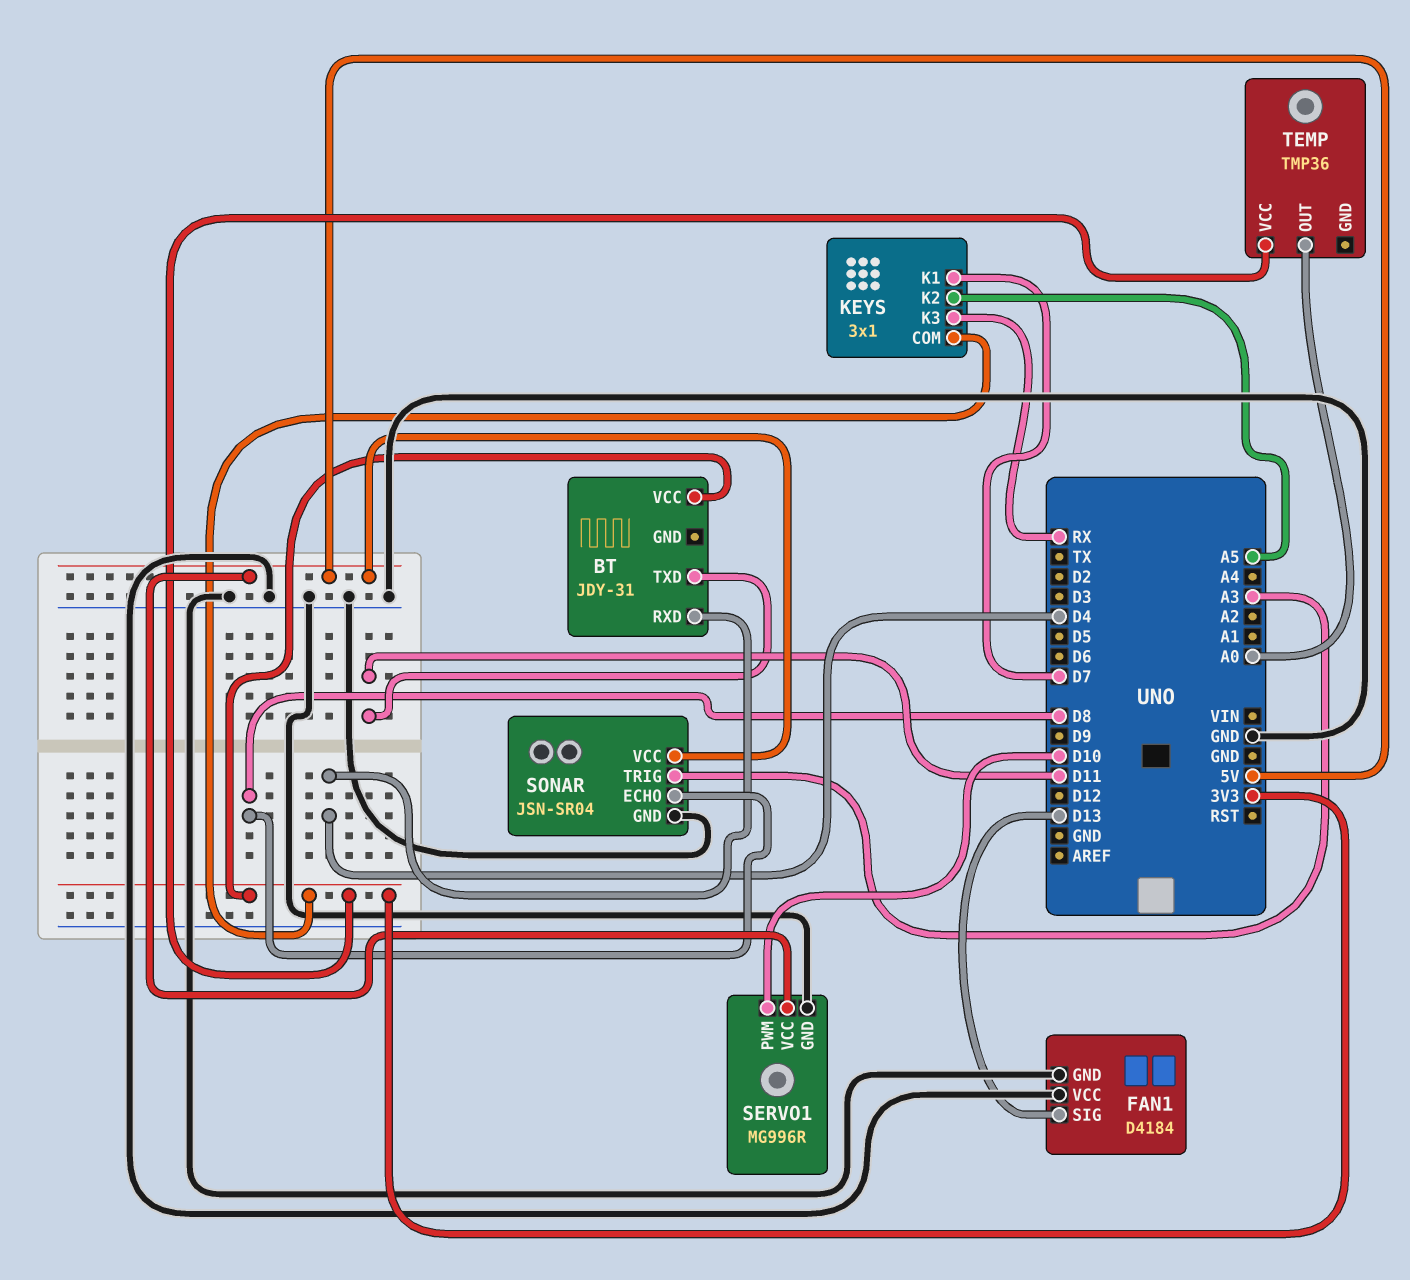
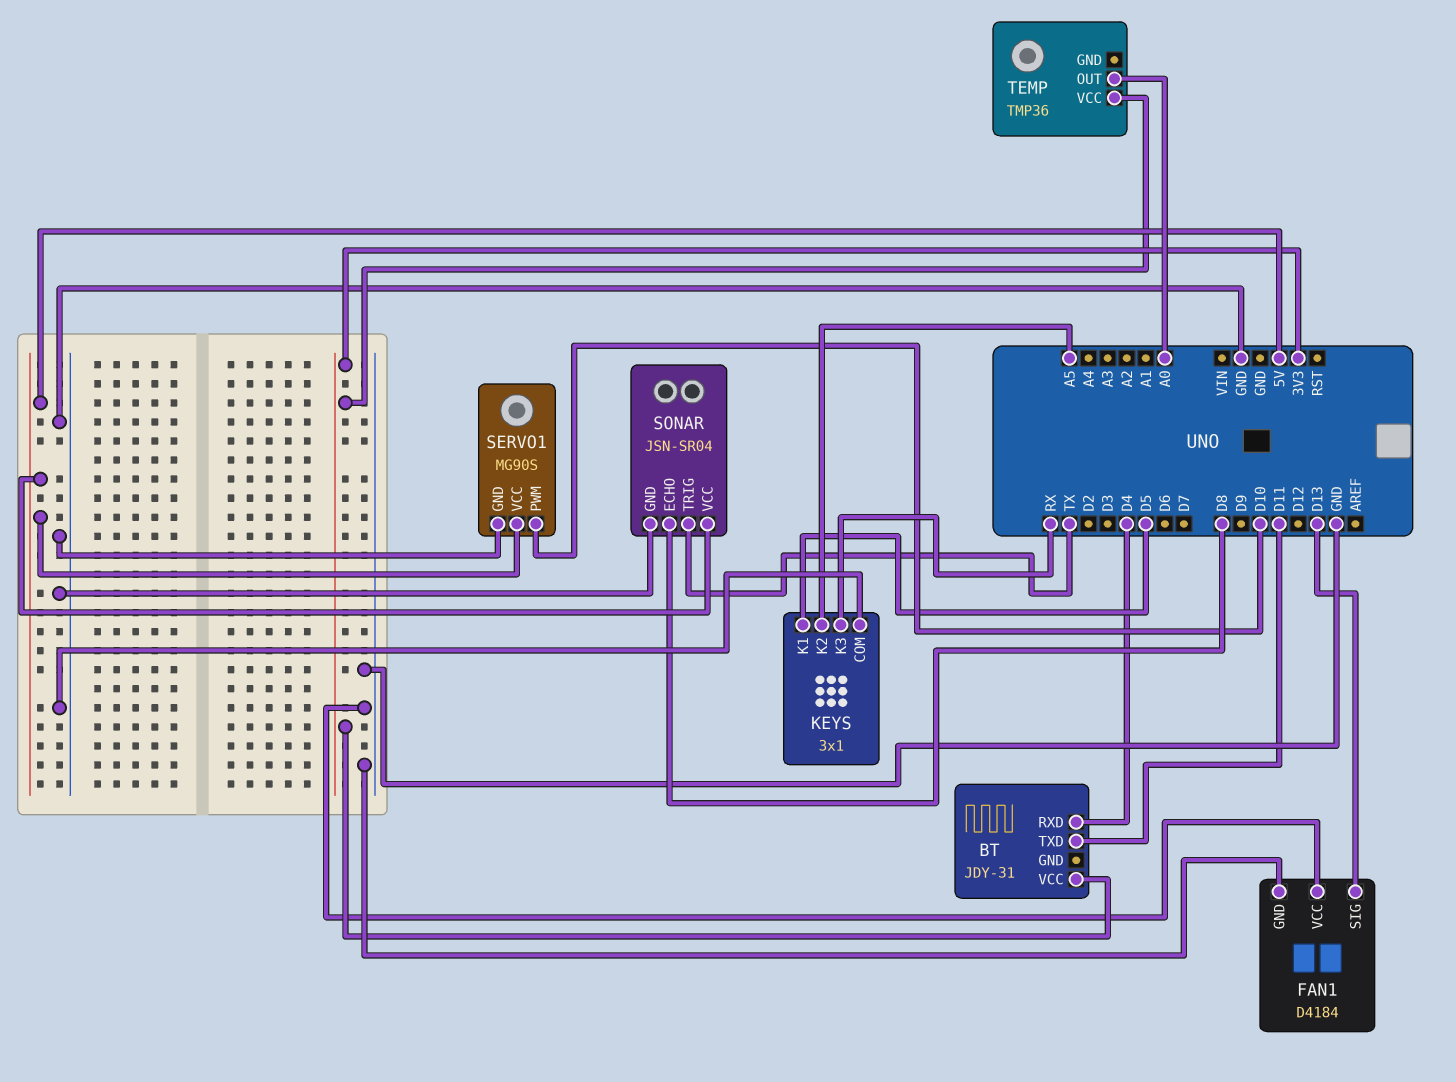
KEYS pin COM: 3V3 -> GND
KEYS pin K1: D7 -> D5
SERVO1: MG996R -> MG90S
SONAR pin TRIG: A3 -> TX

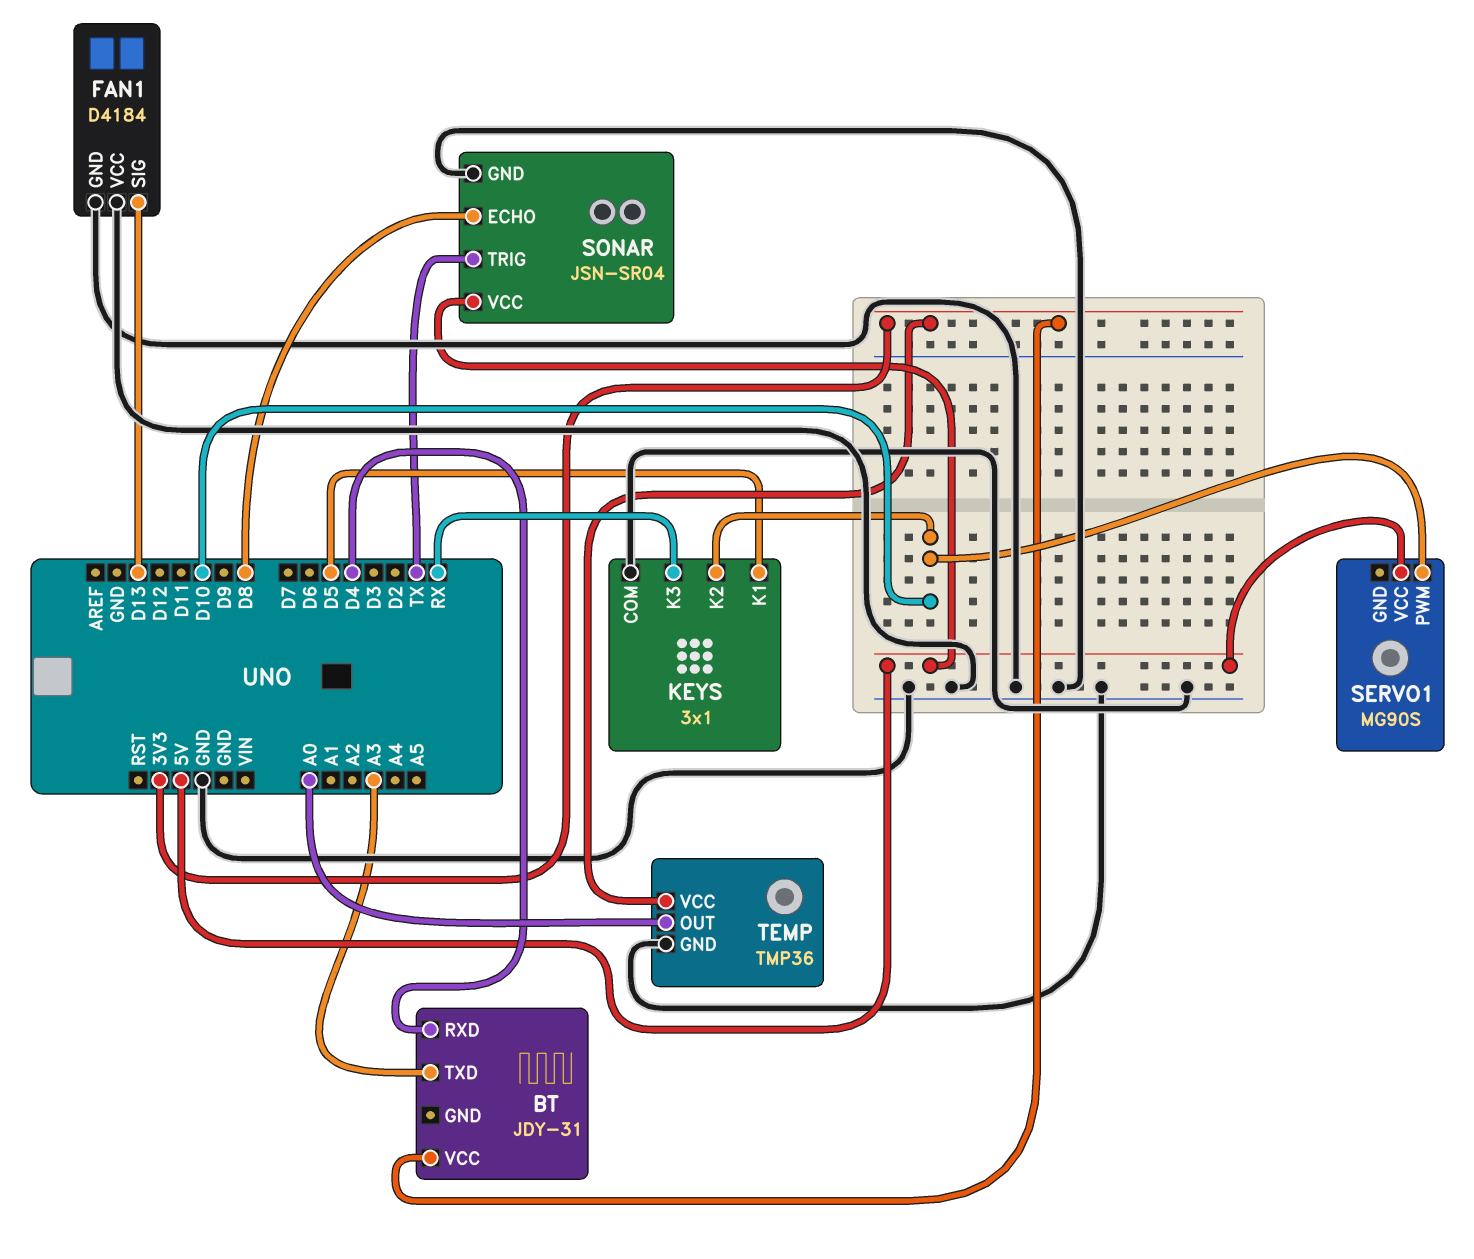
BT pin TXD: D11 -> A3
KEYS pin K2: A5 -> D10
SERVO1 pin GND: GND -> none
TEMP pin GND: none -> GND

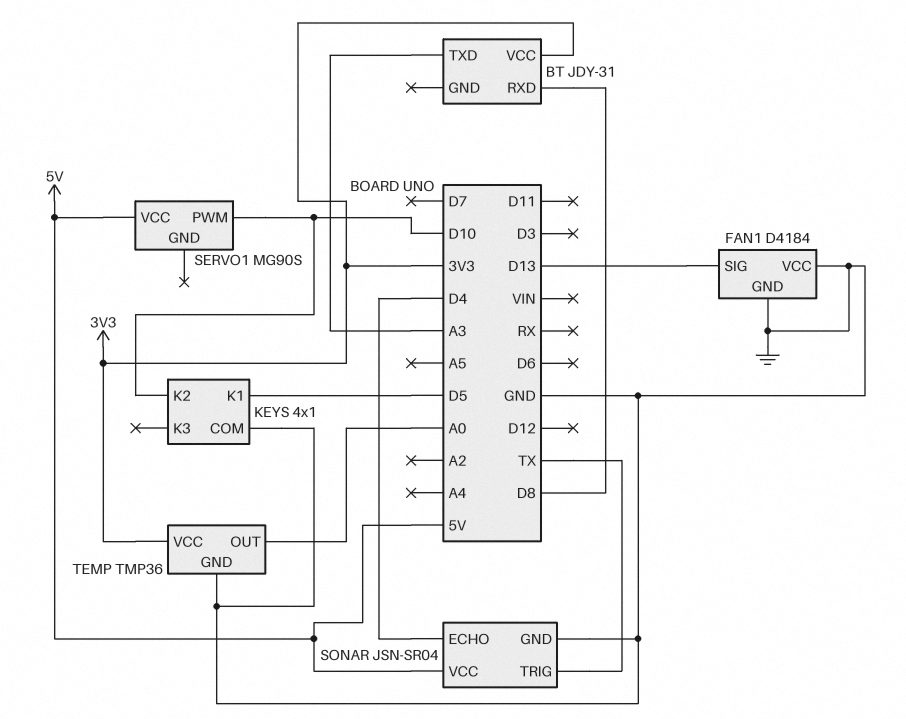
BT pin RXD: D4 -> D8
KEYS: 3x1 -> 4x1
KEYS pin K3: RX -> none
SONAR pin ECHO: D8 -> D4

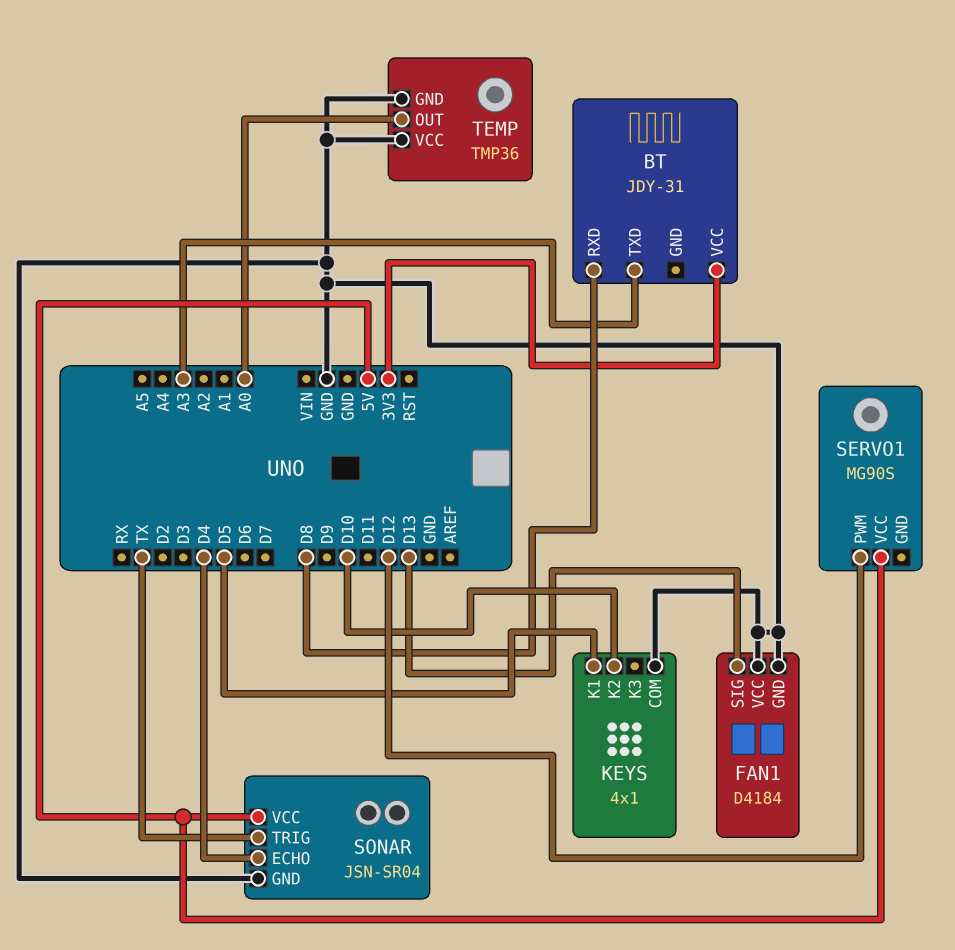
SERVO1 pin PWM: D10 -> D12
TEMP pin VCC: 3V3 -> GND

